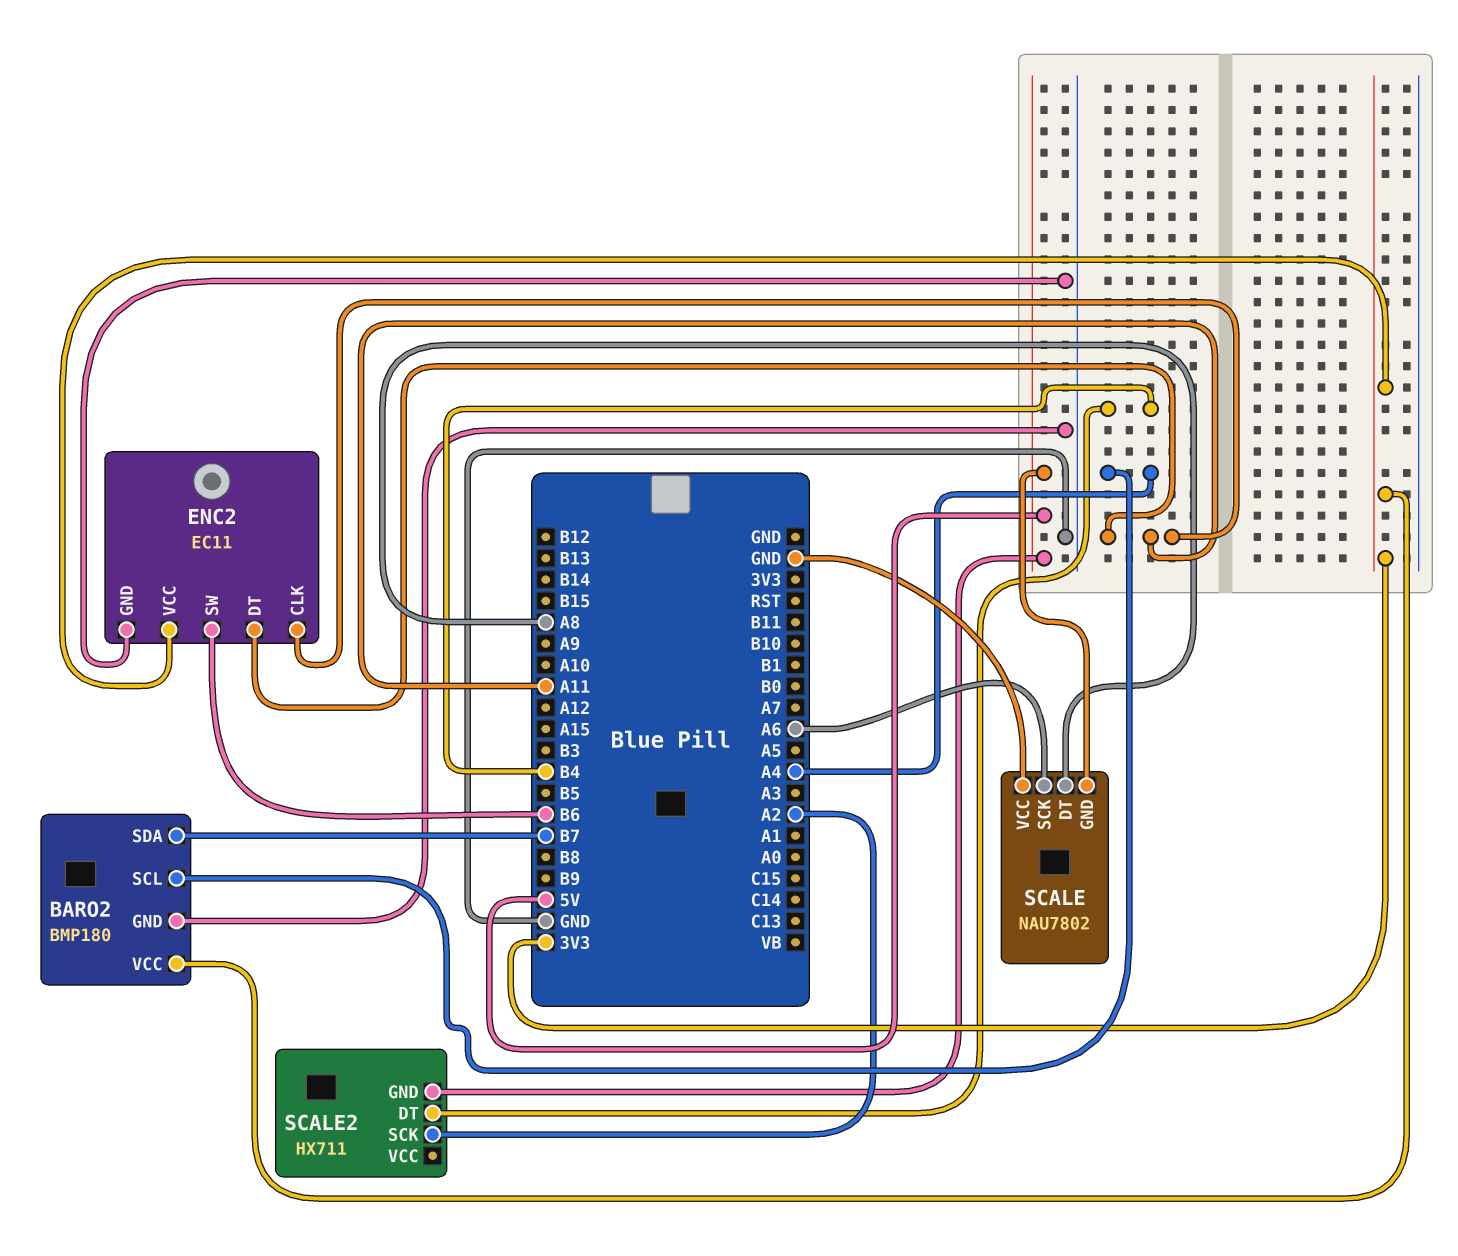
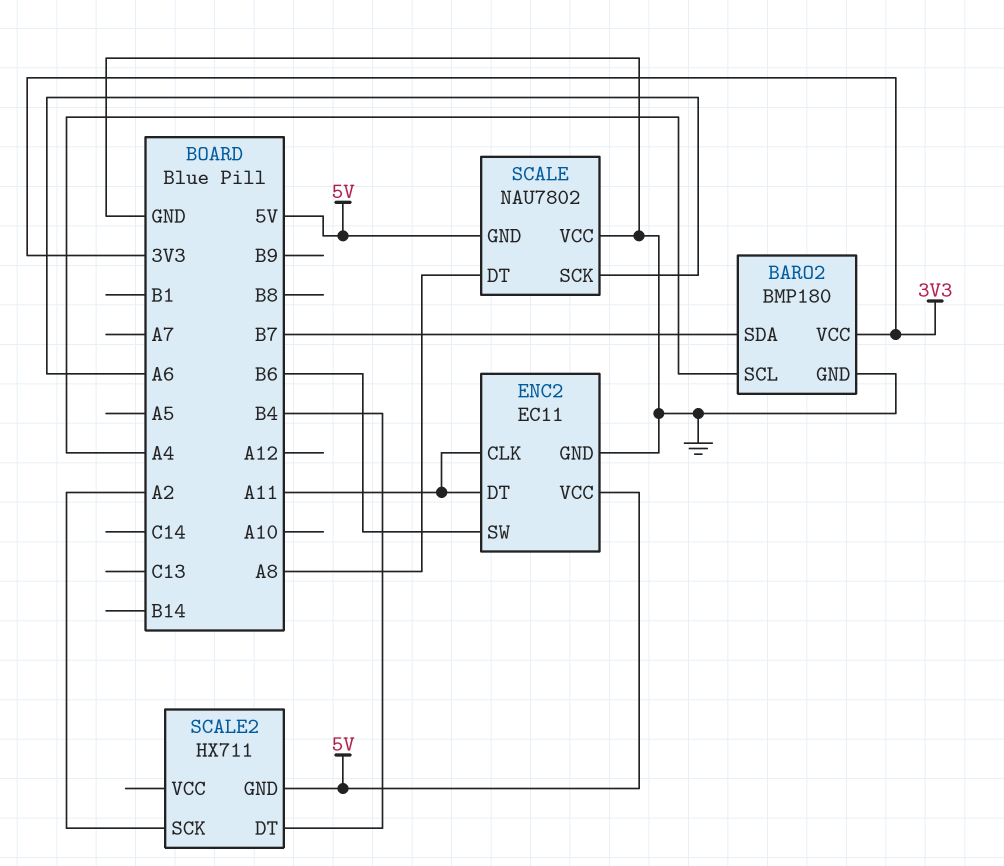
ENC2 pin VCC: 3V3 -> 5V

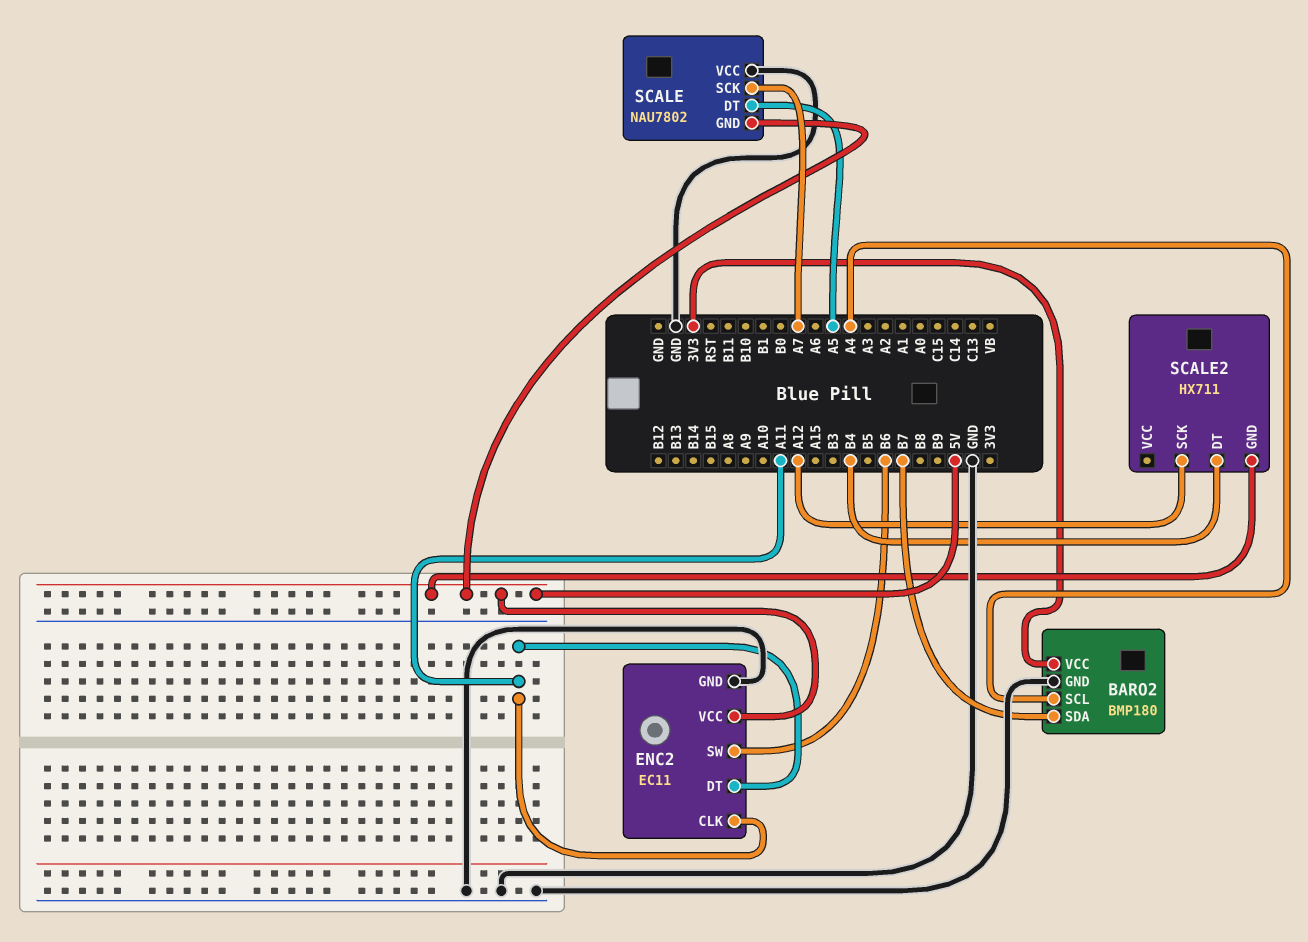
SCALE pin DT: A8 -> A5
SCALE pin SCK: A6 -> A7
SCALE2 pin SCK: A2 -> A12

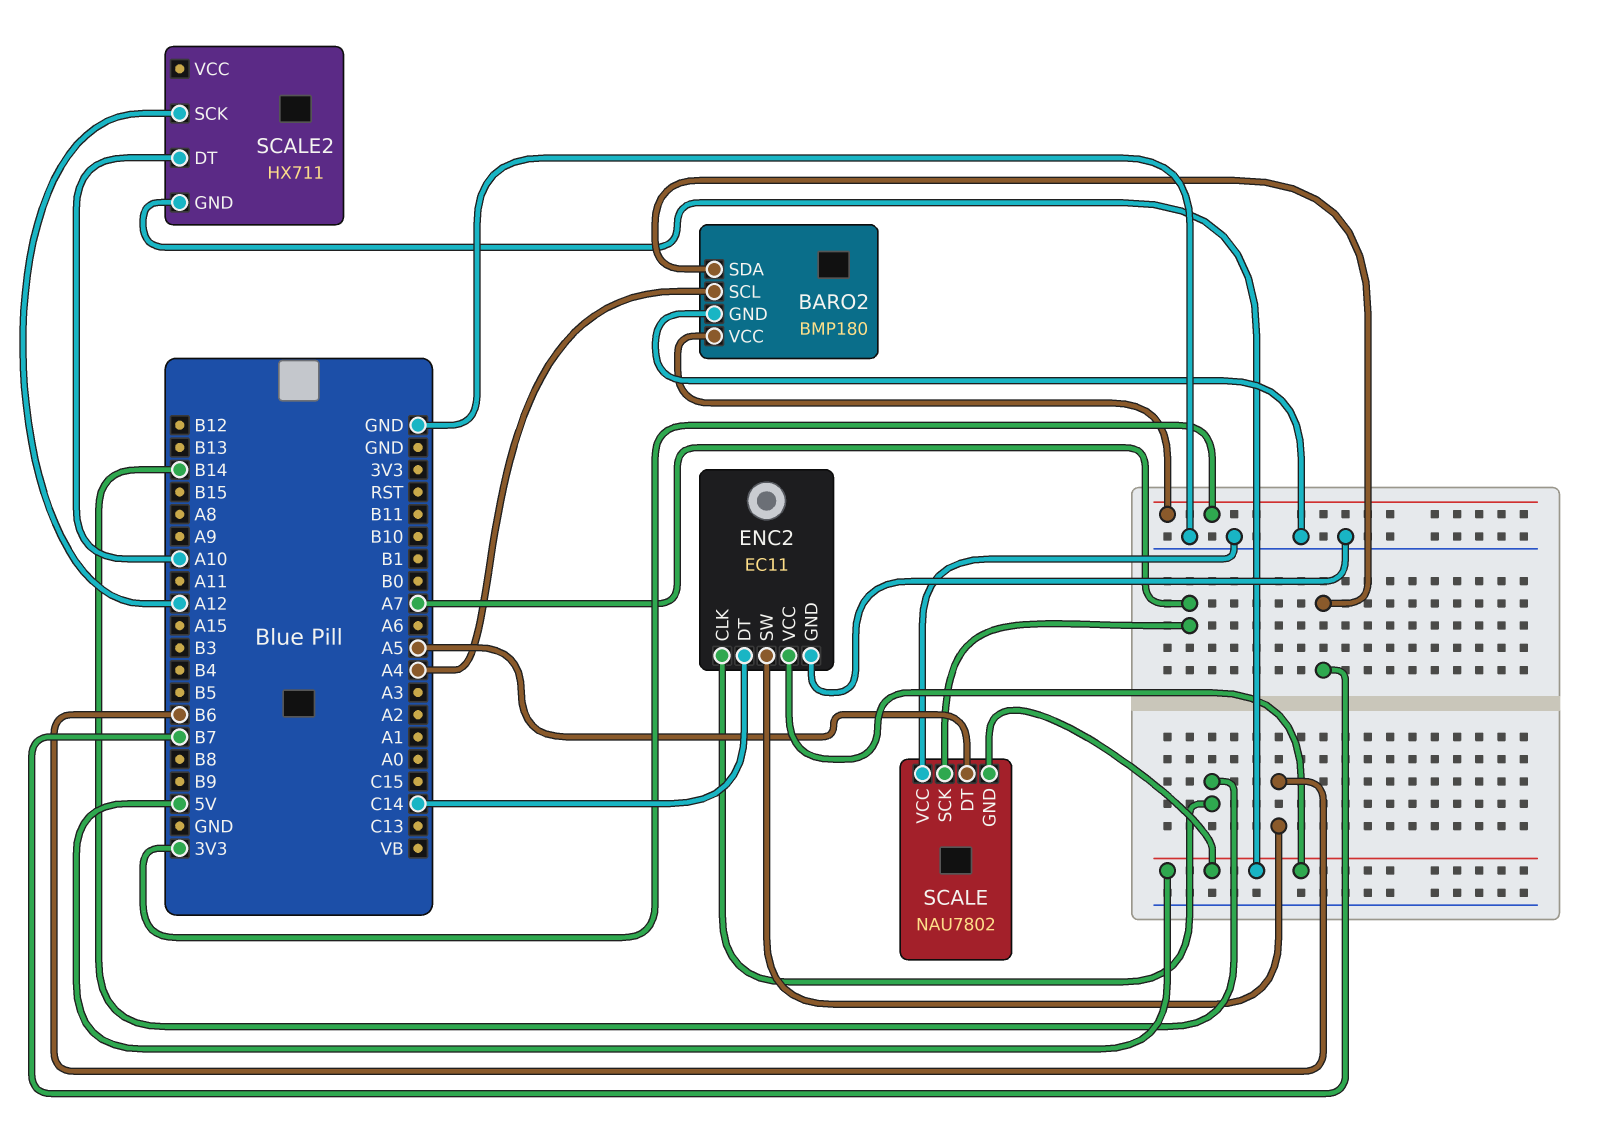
ENC2 pin CLK: A11 -> B14
ENC2 pin DT: A11 -> C14
SCALE2 pin DT: B4 -> A10

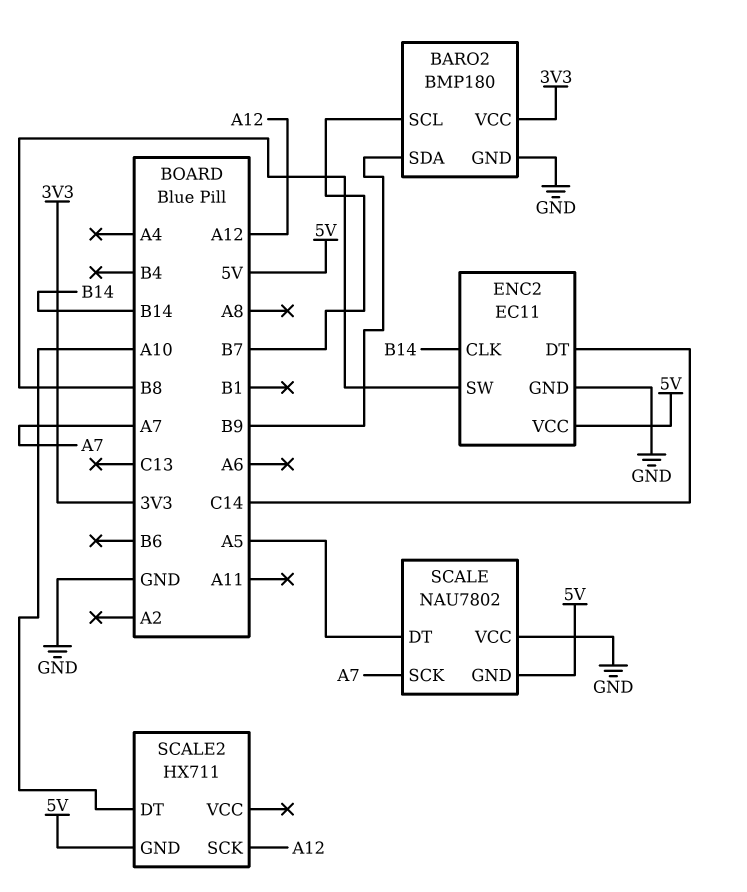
BARO2 pin SCL: A4 -> B7
BARO2 pin SDA: B7 -> B9
ENC2 pin SW: B6 -> B8

